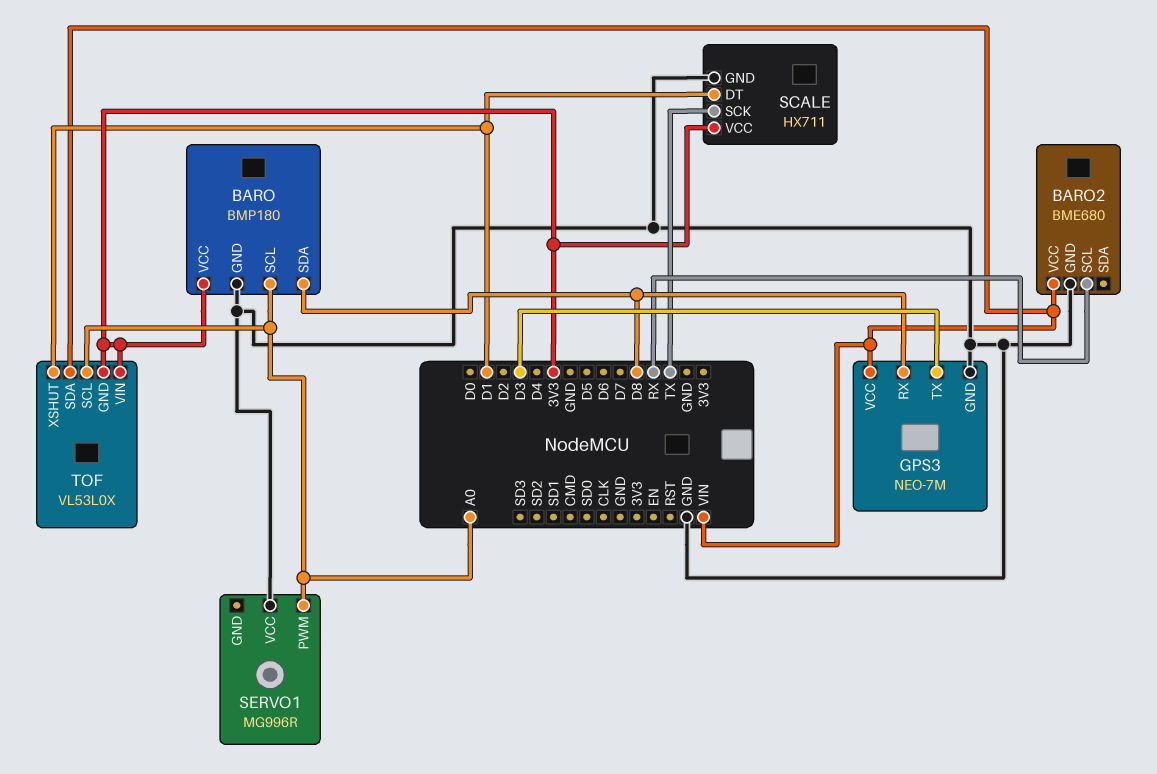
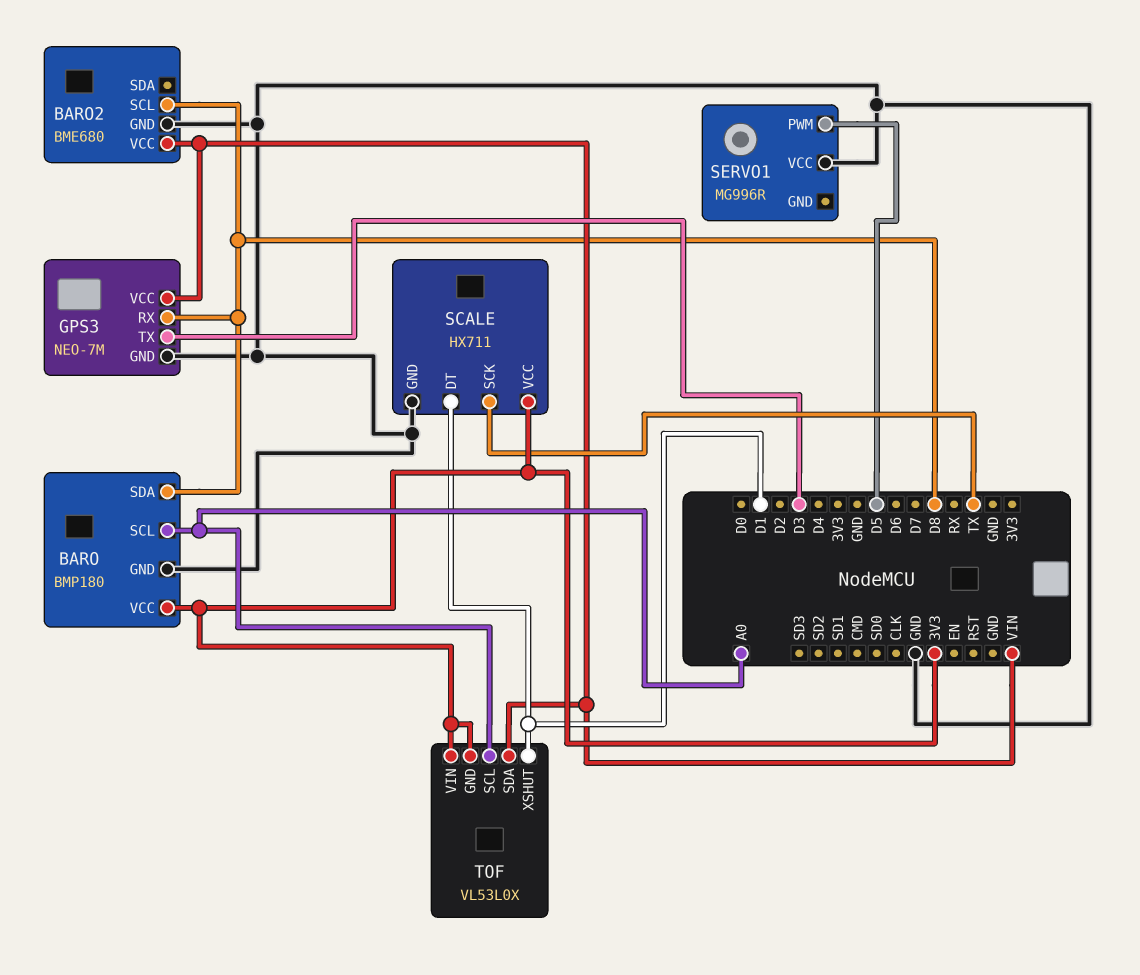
BARO2 pin SCL: RX -> D8
SERVO1 pin PWM: A0 -> D5

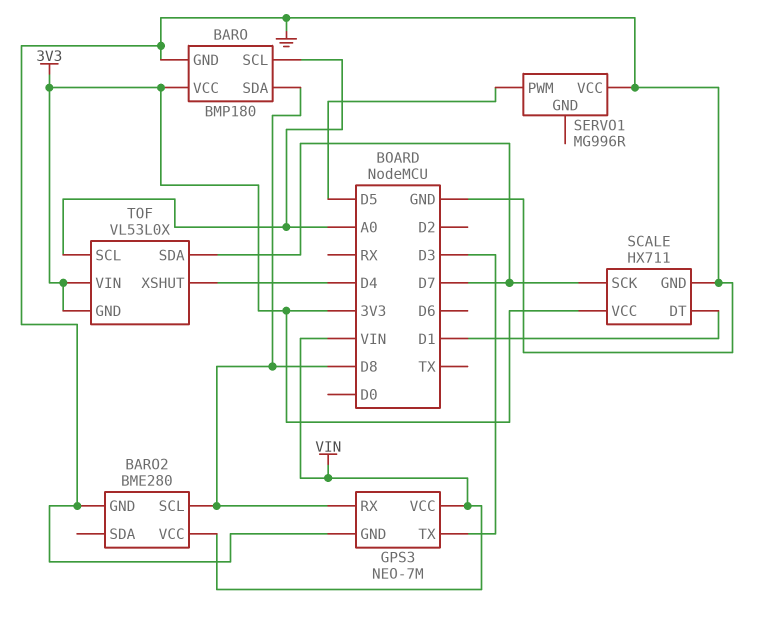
BARO2: BME680 -> BME280
SCALE pin SCK: TX -> D7
TOF pin SDA: VIN -> D7
TOF pin XSHUT: D1 -> D4

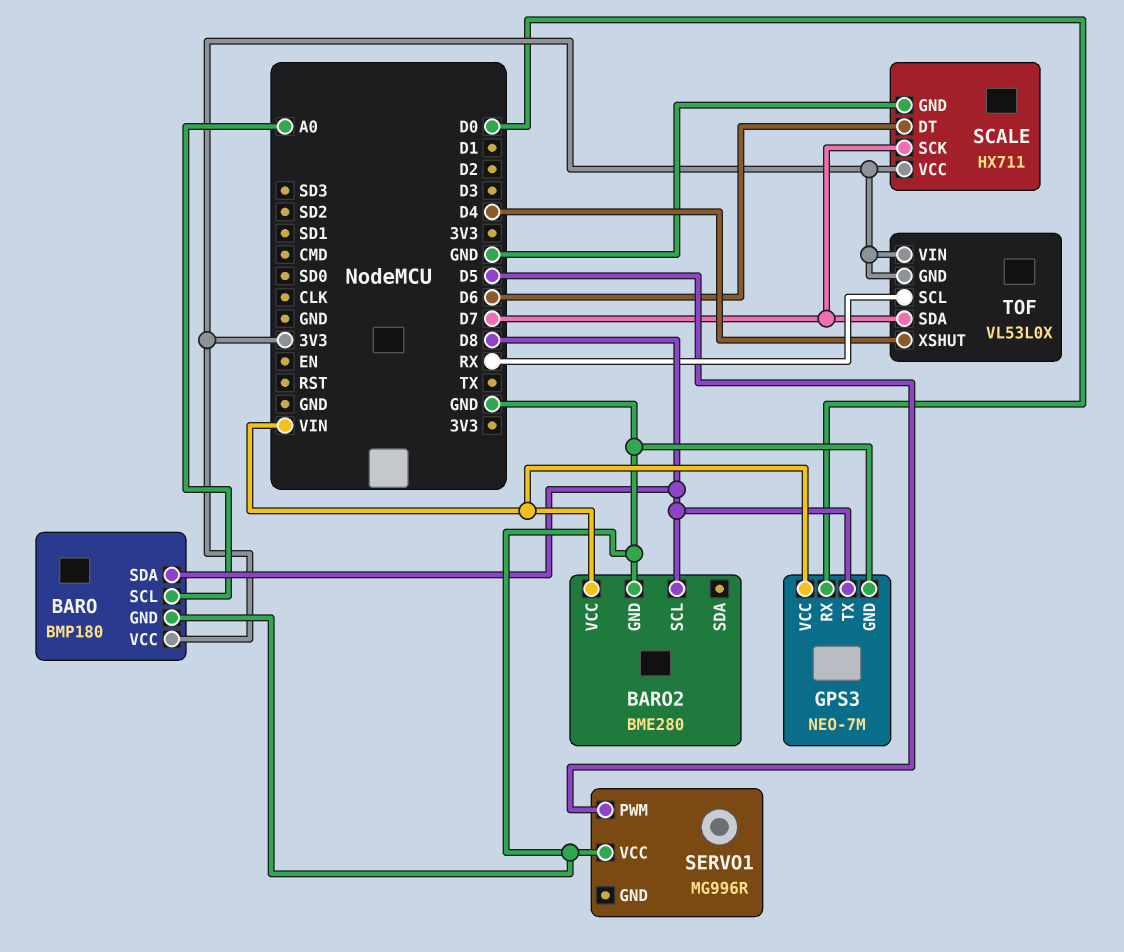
GPS3 pin RX: D8 -> D0
GPS3 pin TX: D3 -> D8
SCALE pin DT: D1 -> D6
TOF pin SCL: A0 -> RX

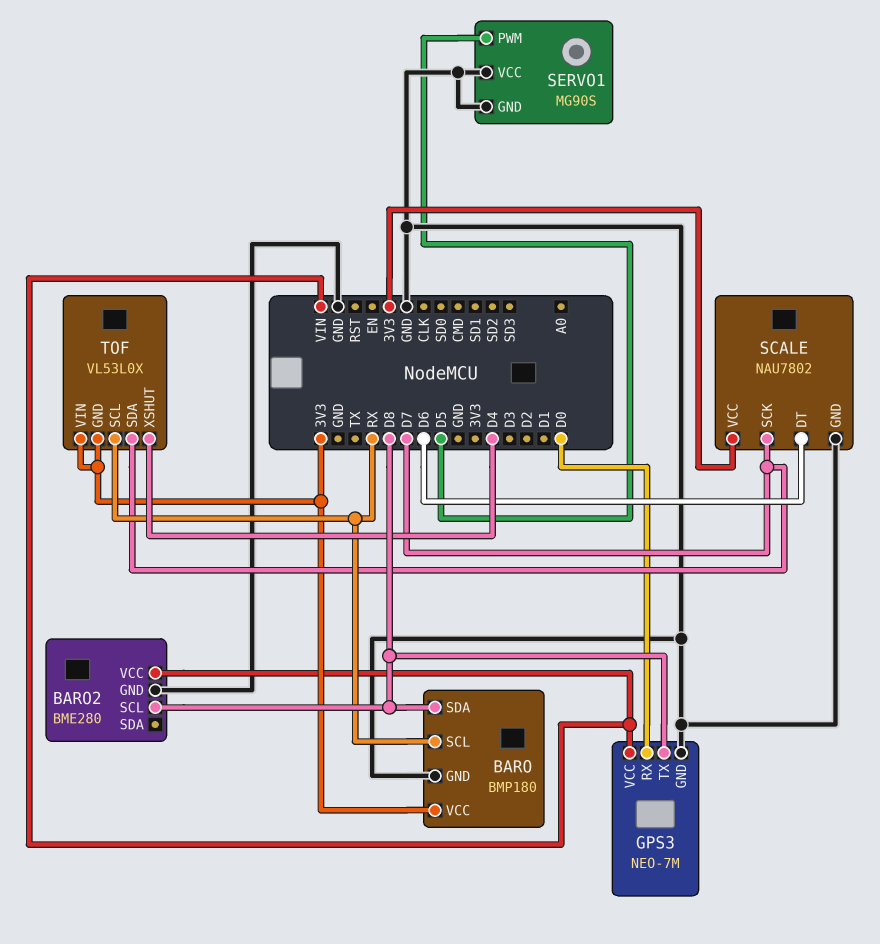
BARO pin SCL: A0 -> RX
SCALE: HX711 -> NAU7802
SERVO1: MG996R -> MG90S
SERVO1 pin GND: none -> GND

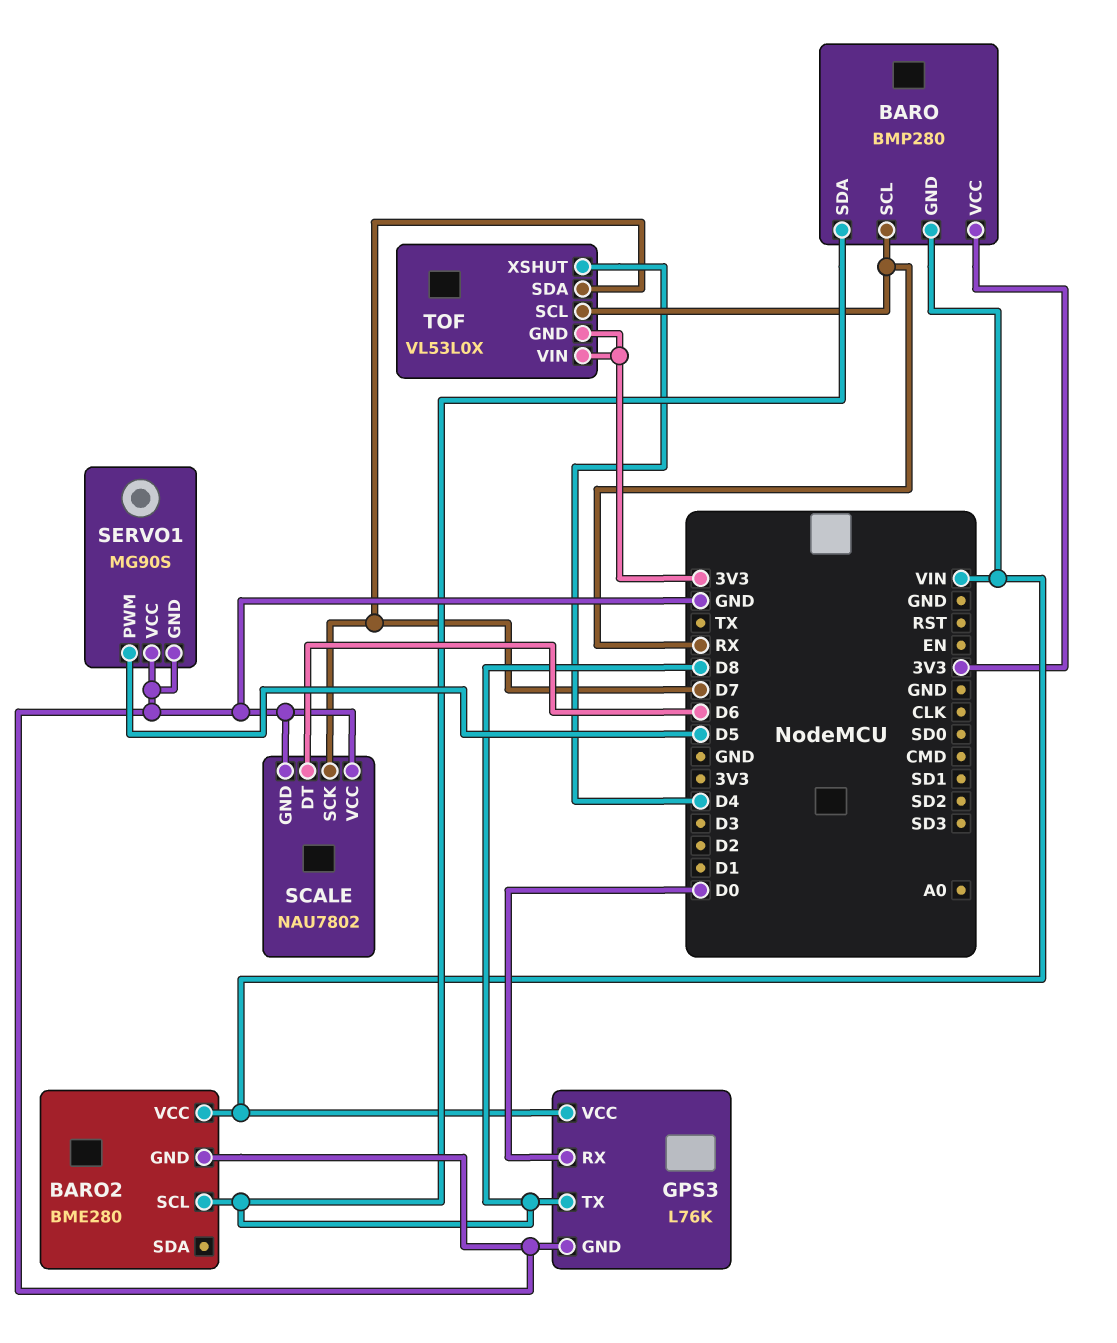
BARO: BMP180 -> BMP280
BARO pin GND: GND -> VIN
GPS3: NEO-7M -> L76K
SCALE pin VCC: 3V3 -> GND

